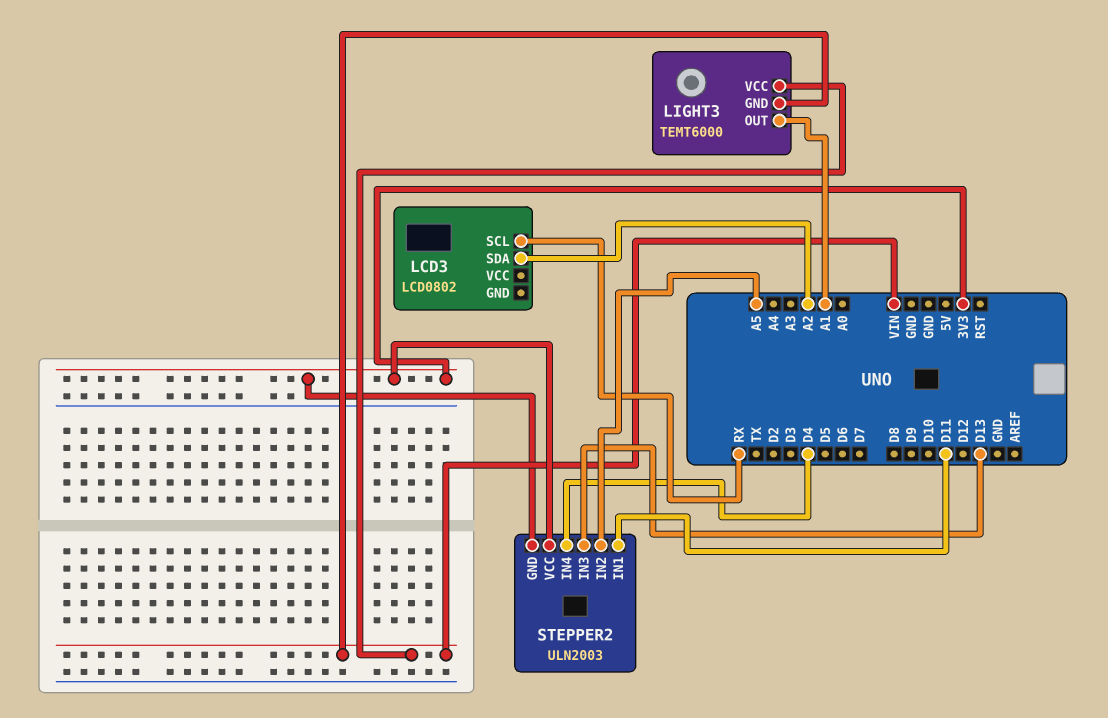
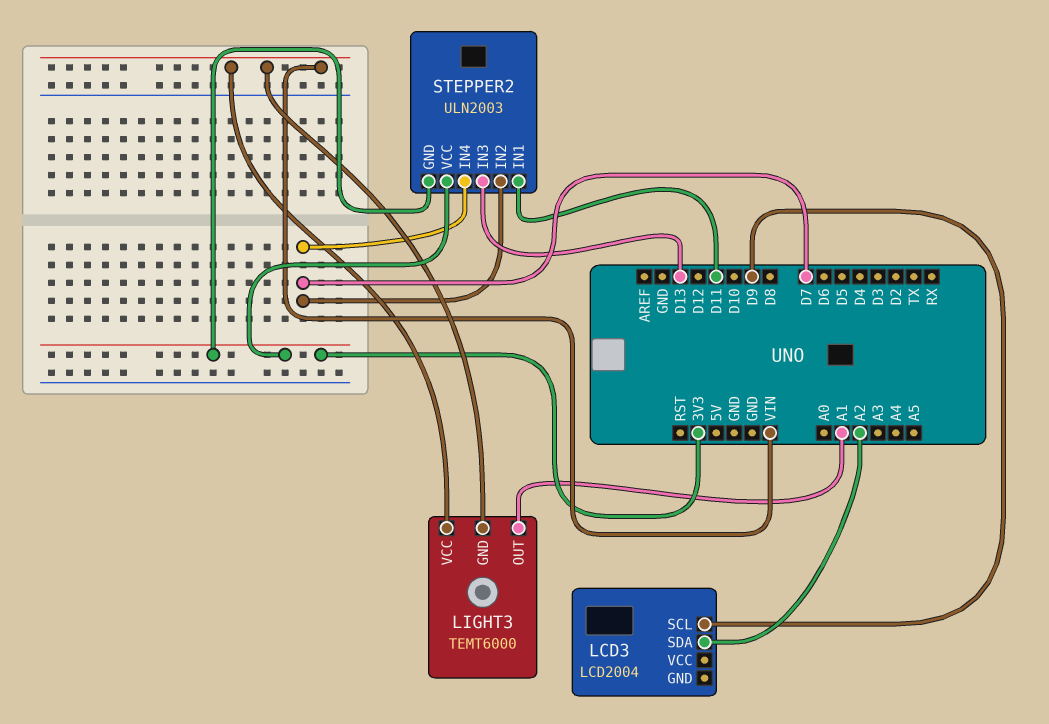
LCD3: LCD0802 -> LCD2004
LCD3 pin SCL: RX -> D9
STEPPER2 pin IN2: A5 -> D7
STEPPER2 pin IN4: D4 -> D7

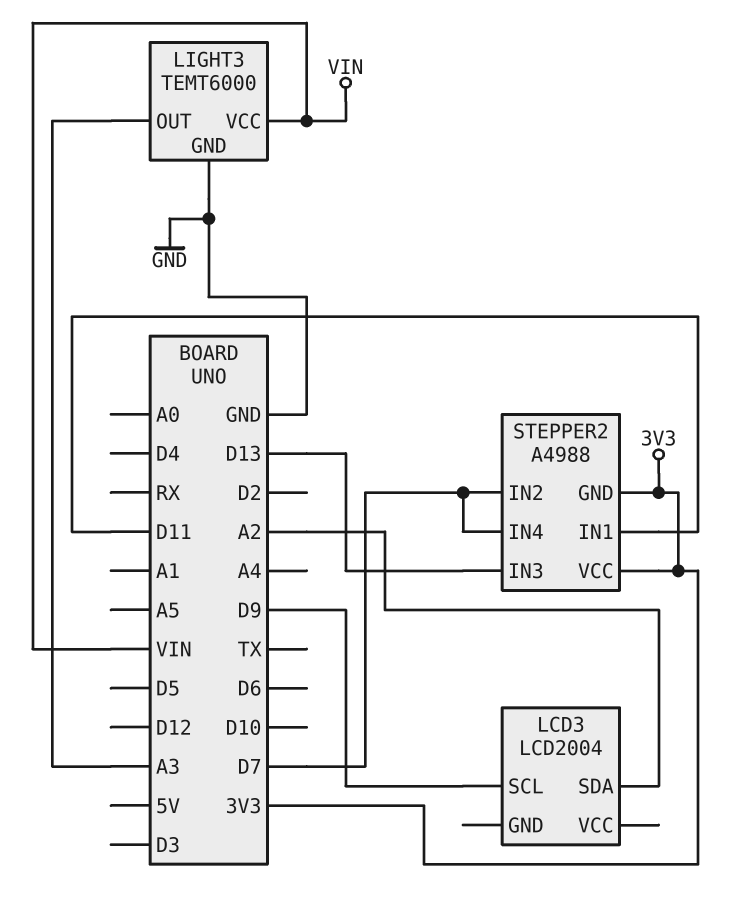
LIGHT3 pin GND: VIN -> GND
LIGHT3 pin OUT: A1 -> A3
STEPPER2: ULN2003 -> A4988

